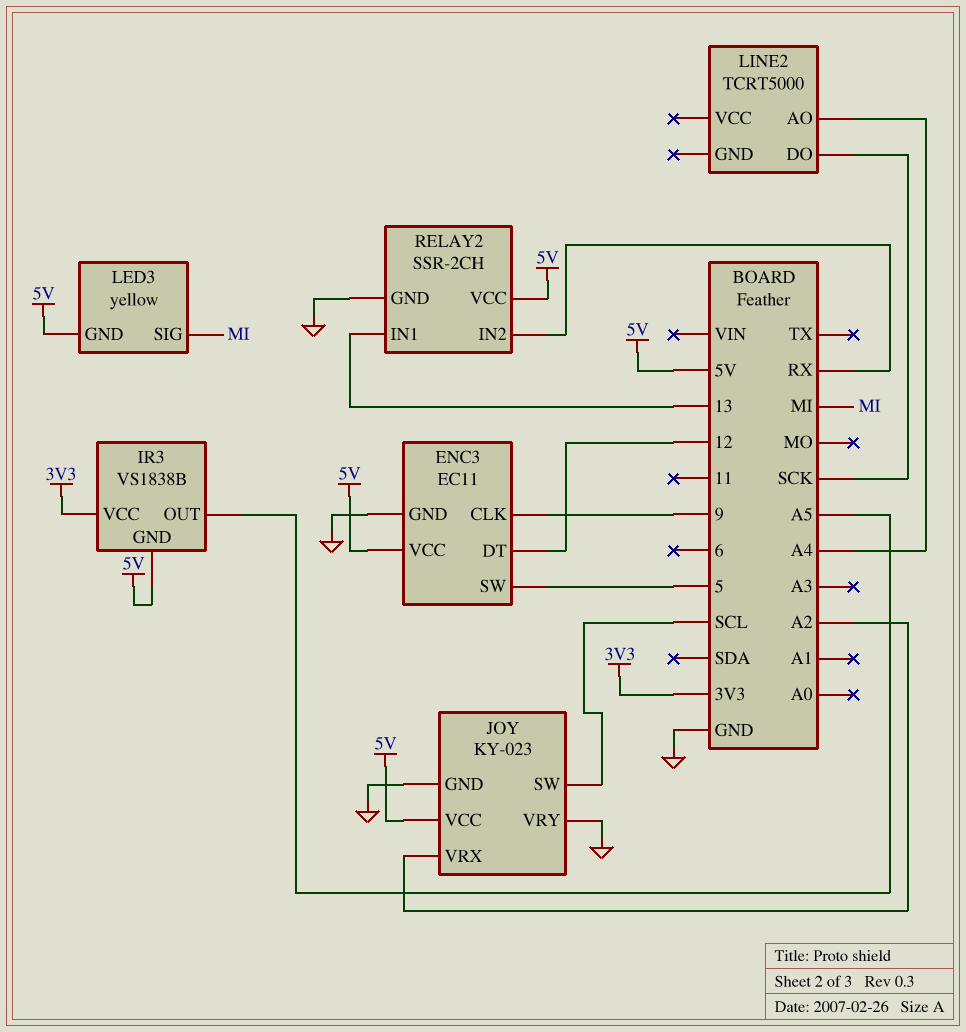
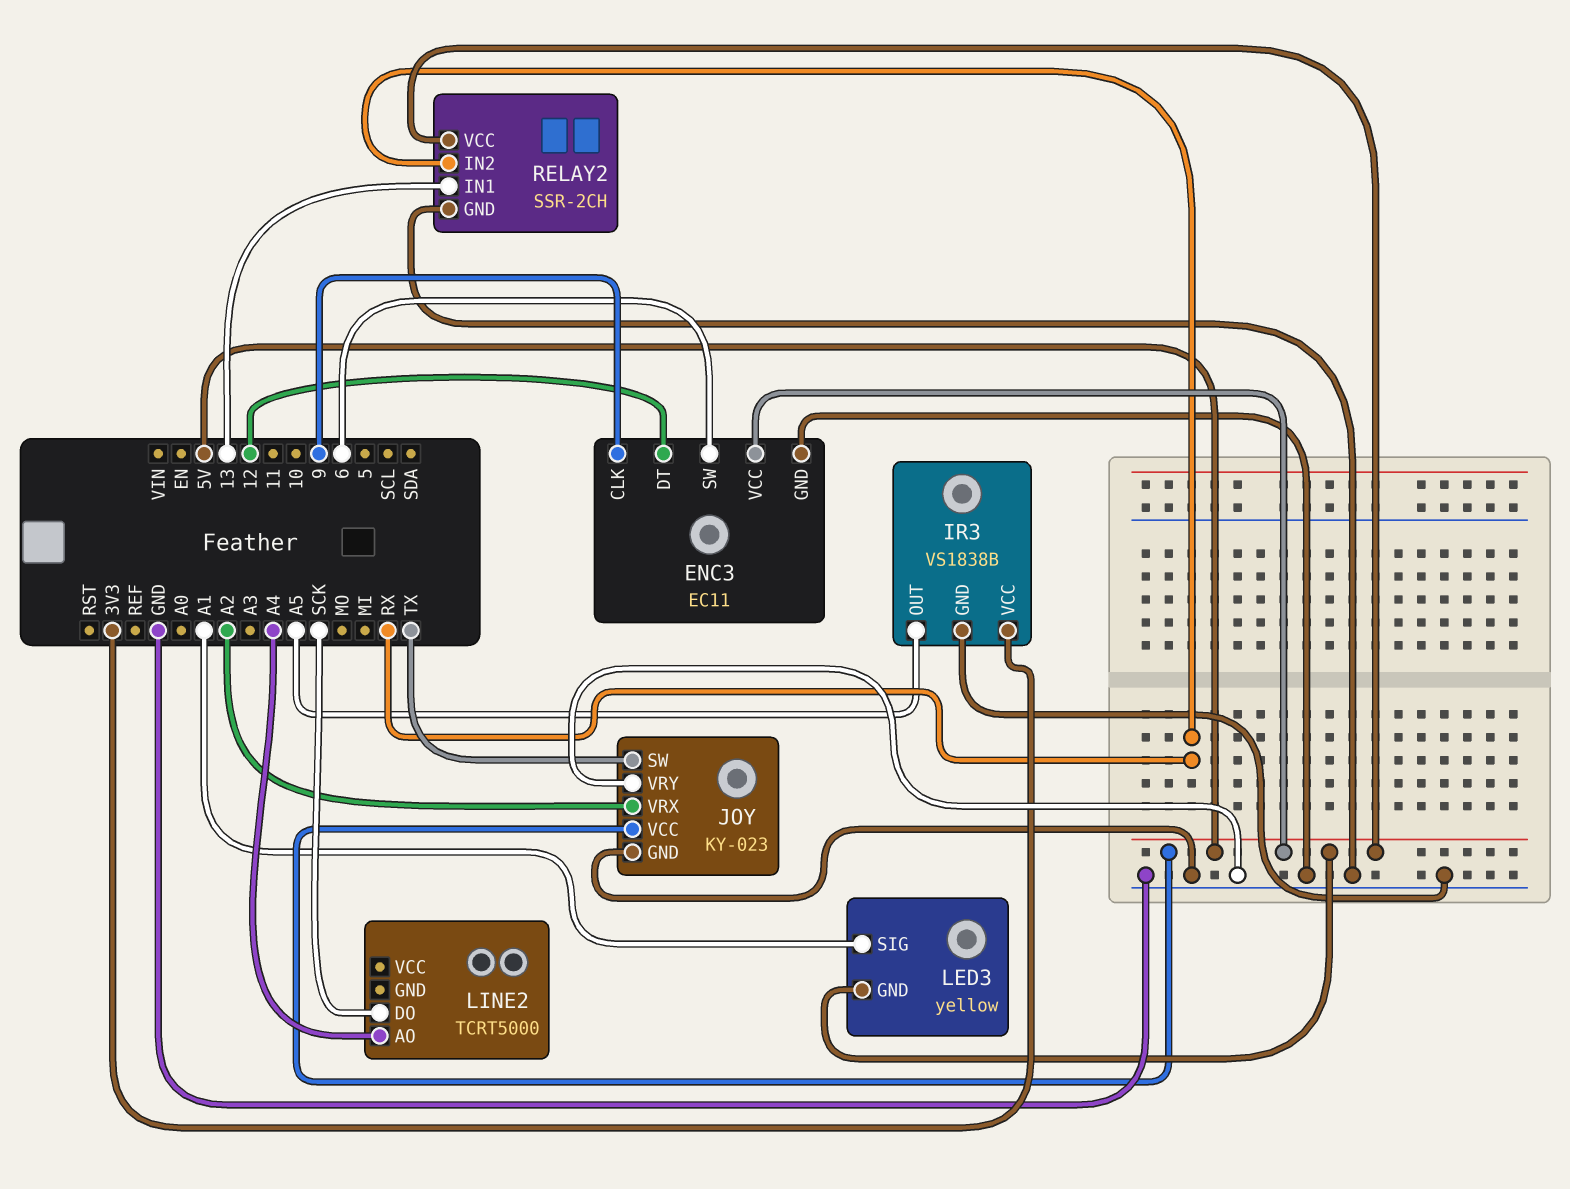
ENC3 pin SW: 5 -> 6
IR3 pin GND: 5V -> GND
JOY pin SW: SCL -> TX
LED3 pin SIG: MI -> A1

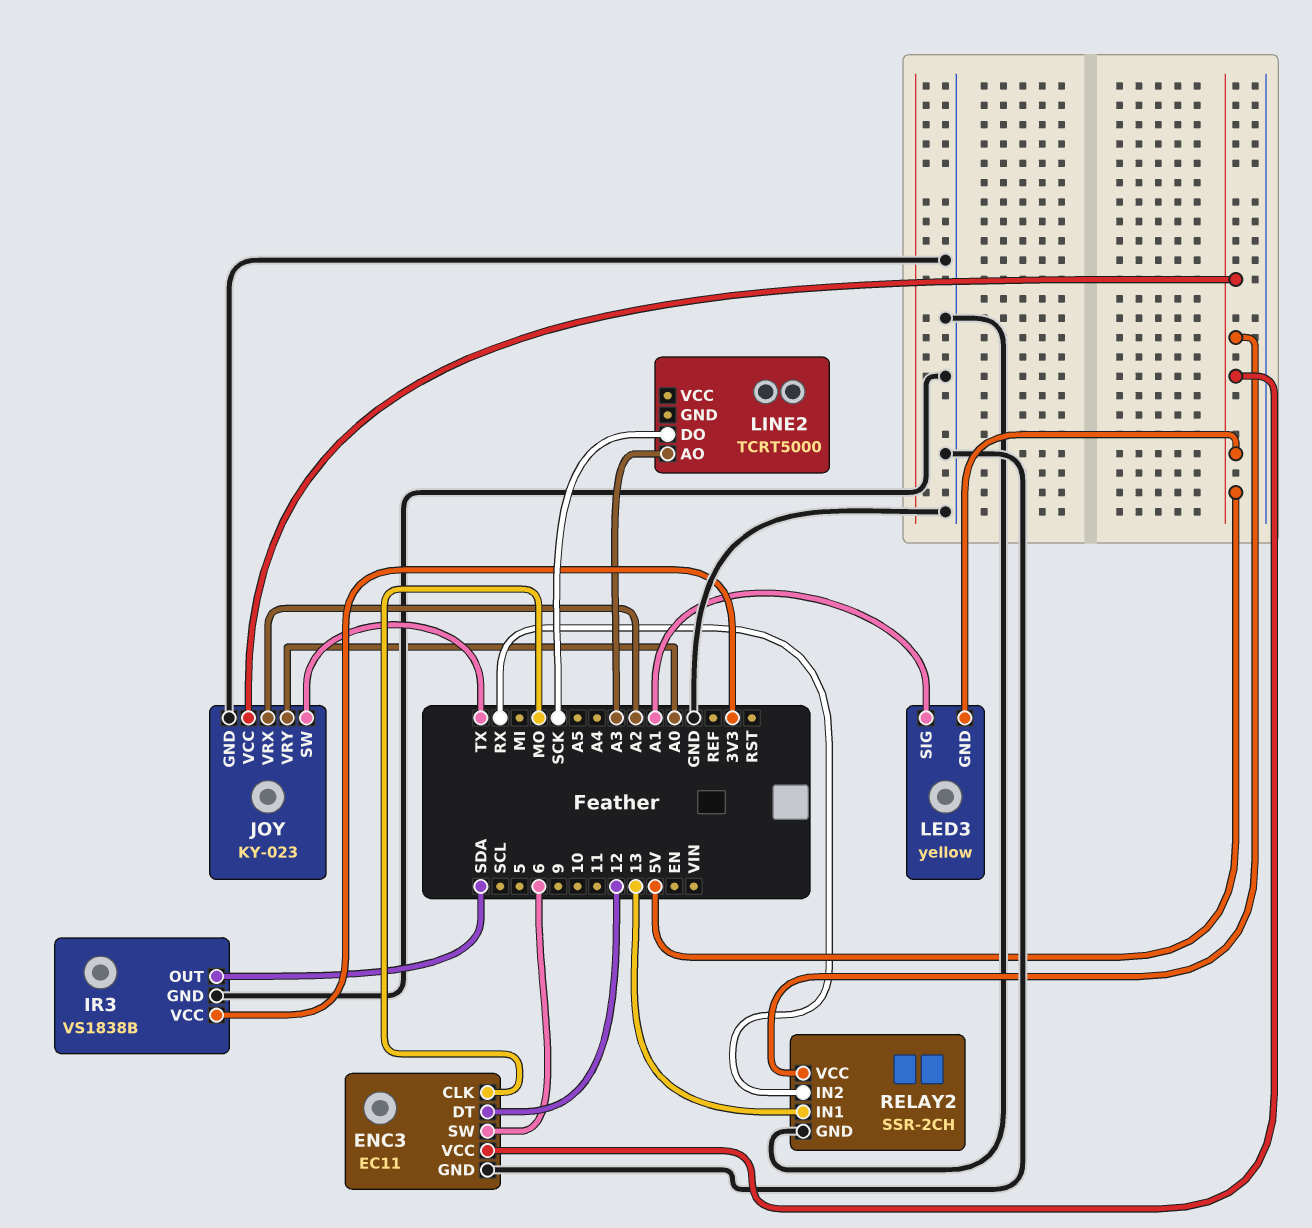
ENC3 pin CLK: 9 -> MO
IR3 pin OUT: A5 -> SDA
JOY pin VRY: GND -> A0
LINE2 pin AO: A4 -> A3

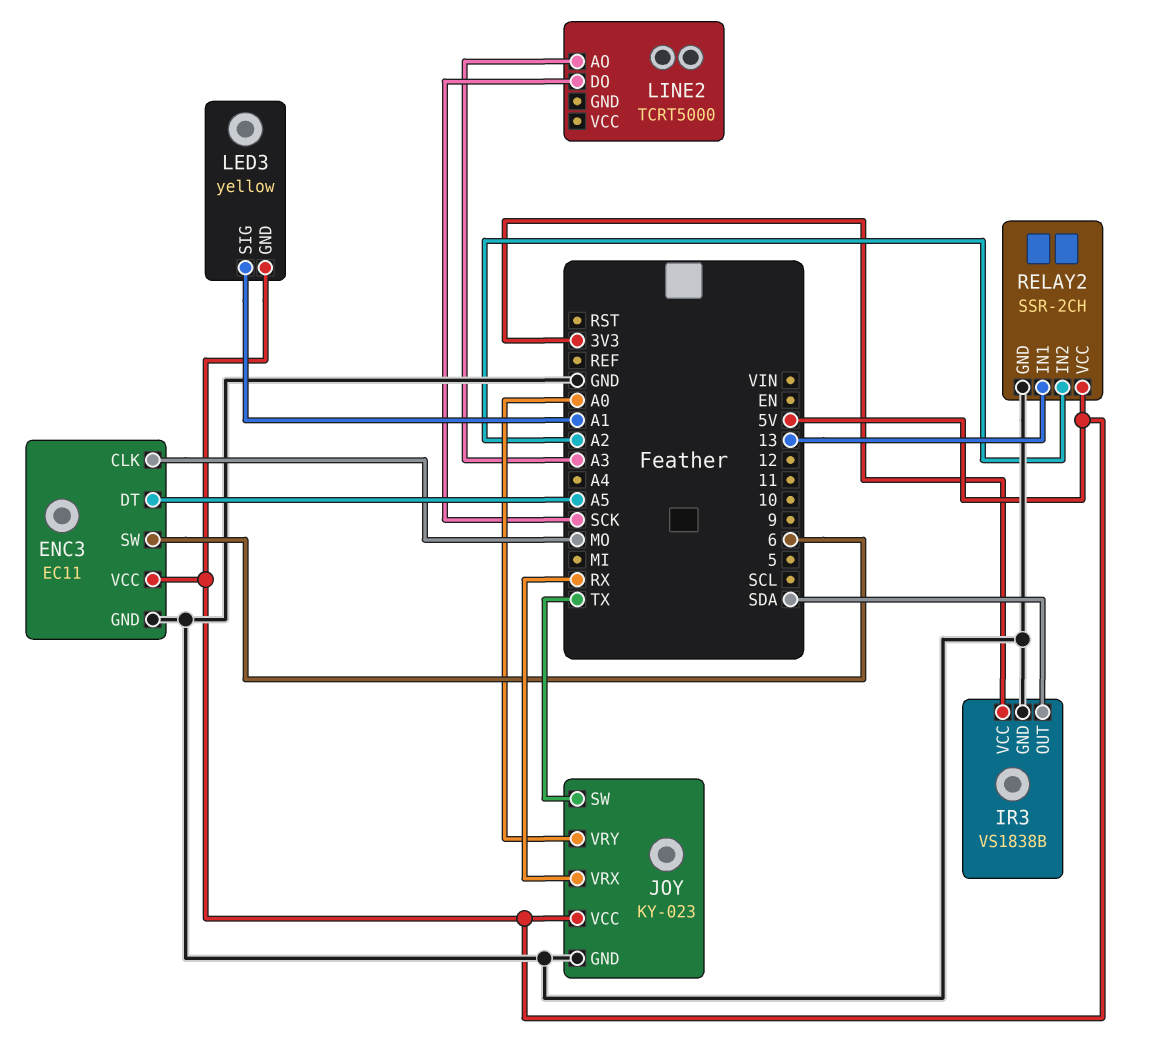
ENC3 pin DT: 12 -> A5
JOY pin VRX: A2 -> RX
RELAY2 pin IN2: RX -> A2

